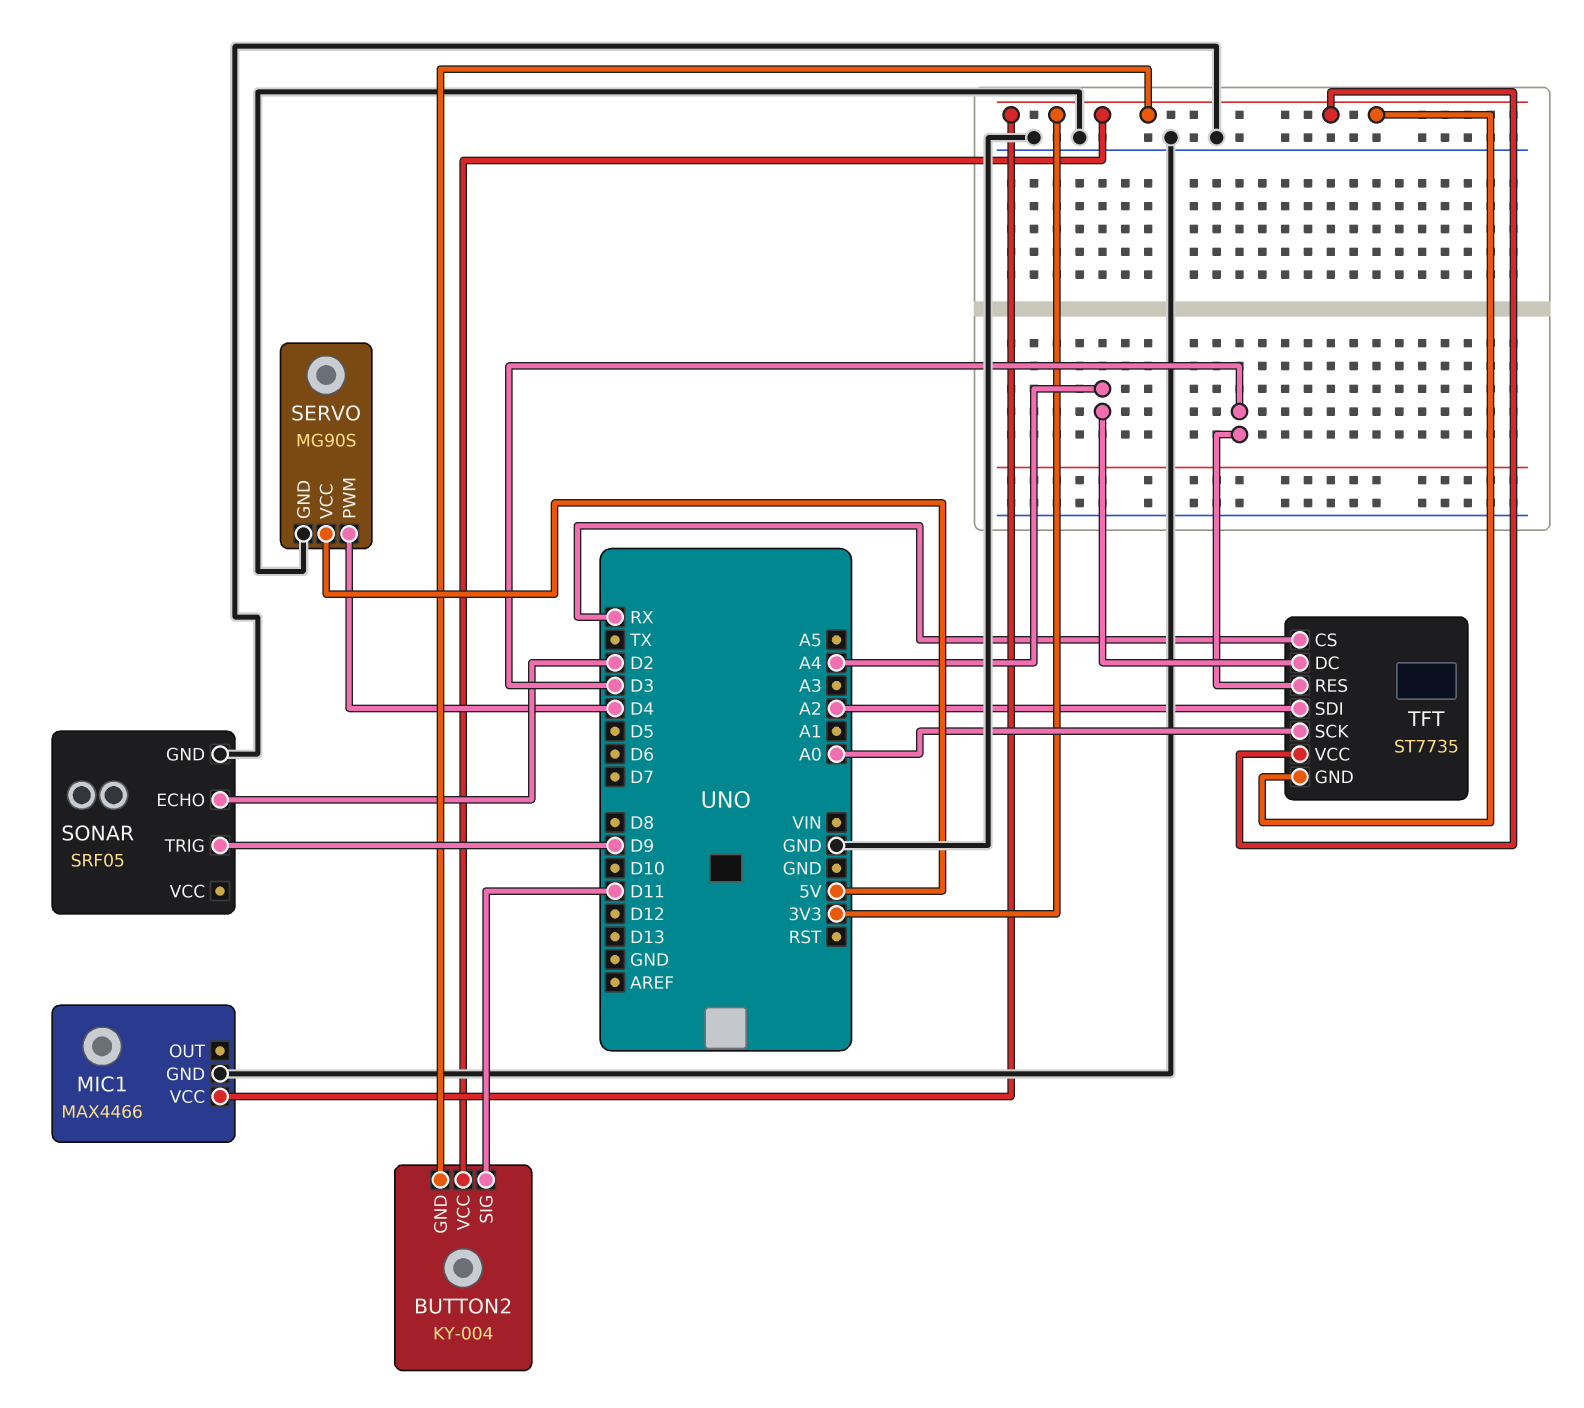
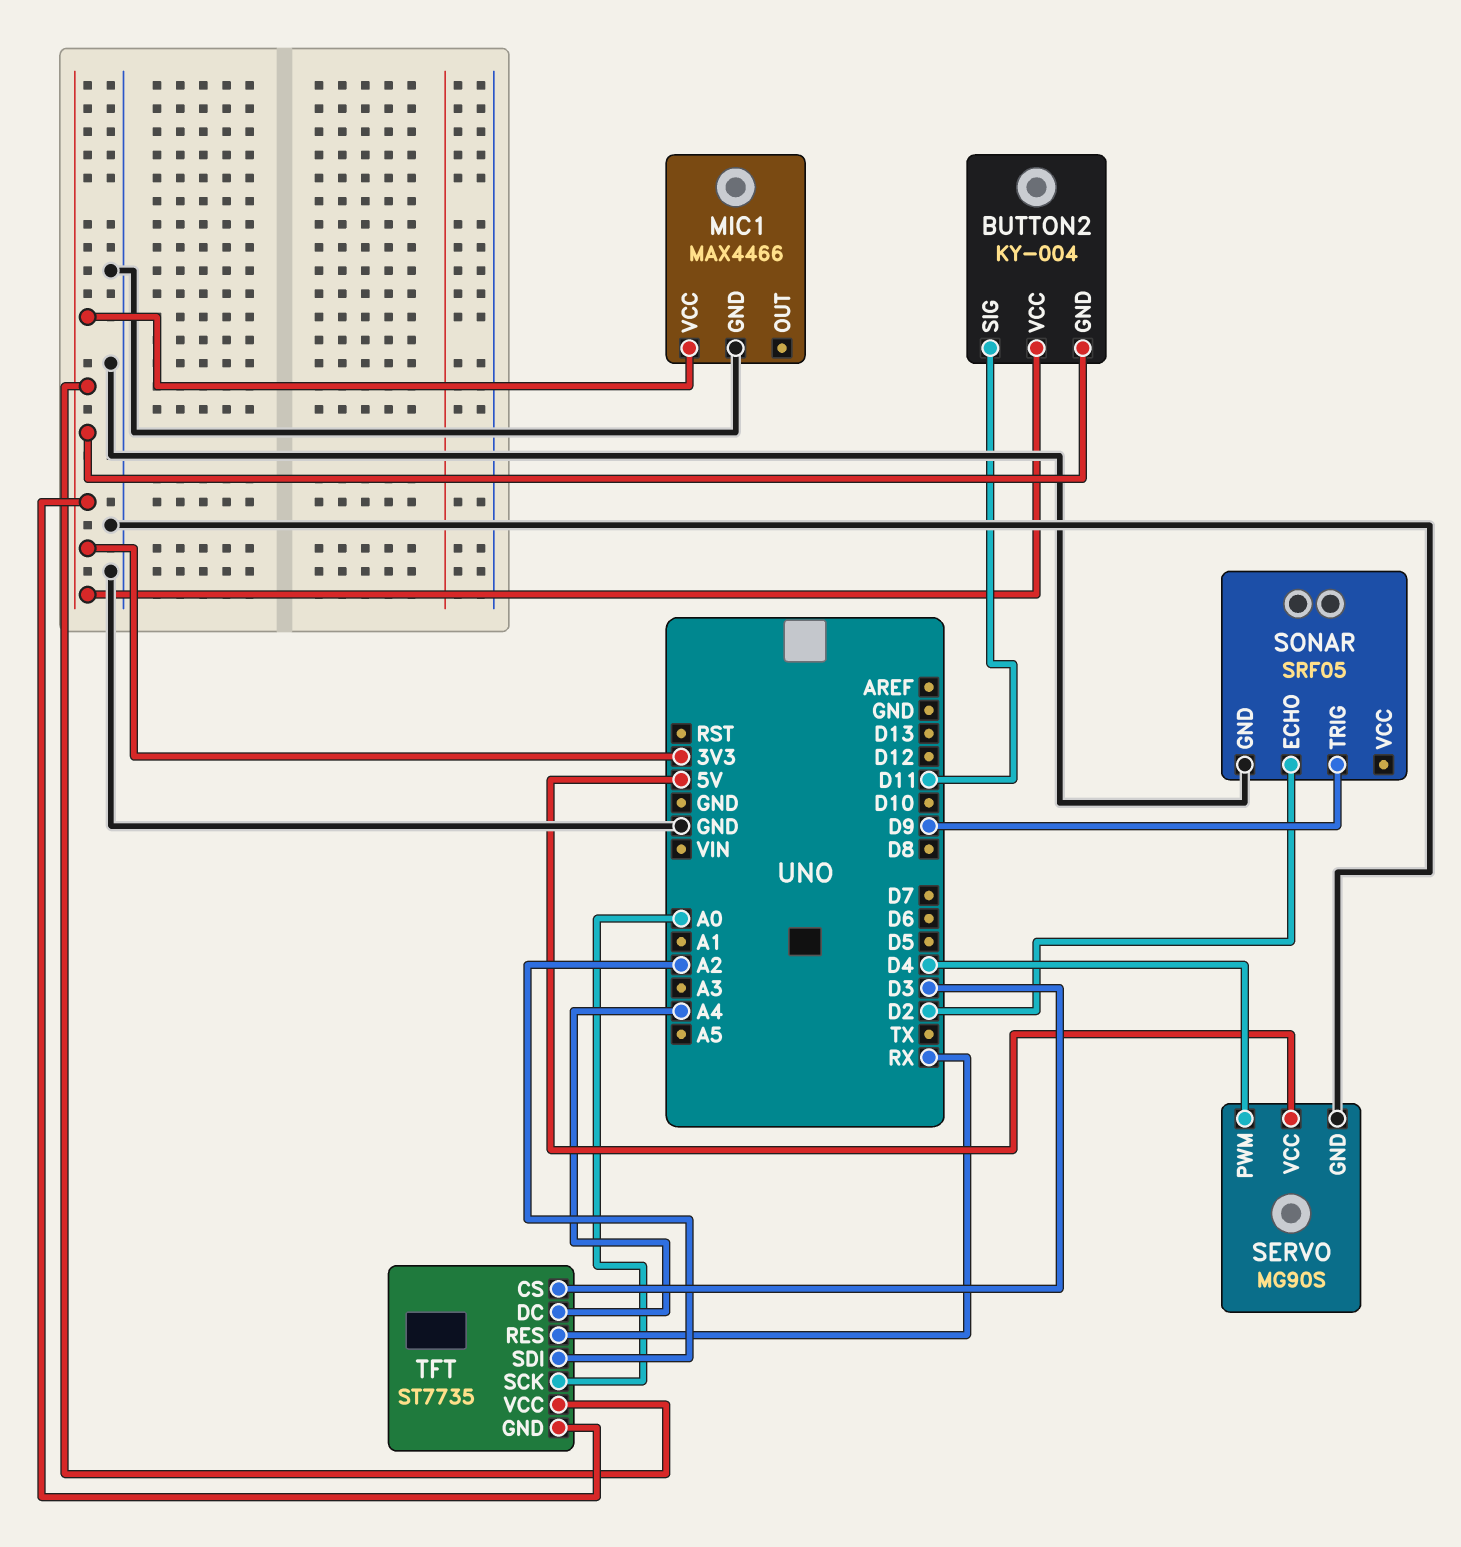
TFT pin CS: RX -> D3
TFT pin RES: D3 -> RX

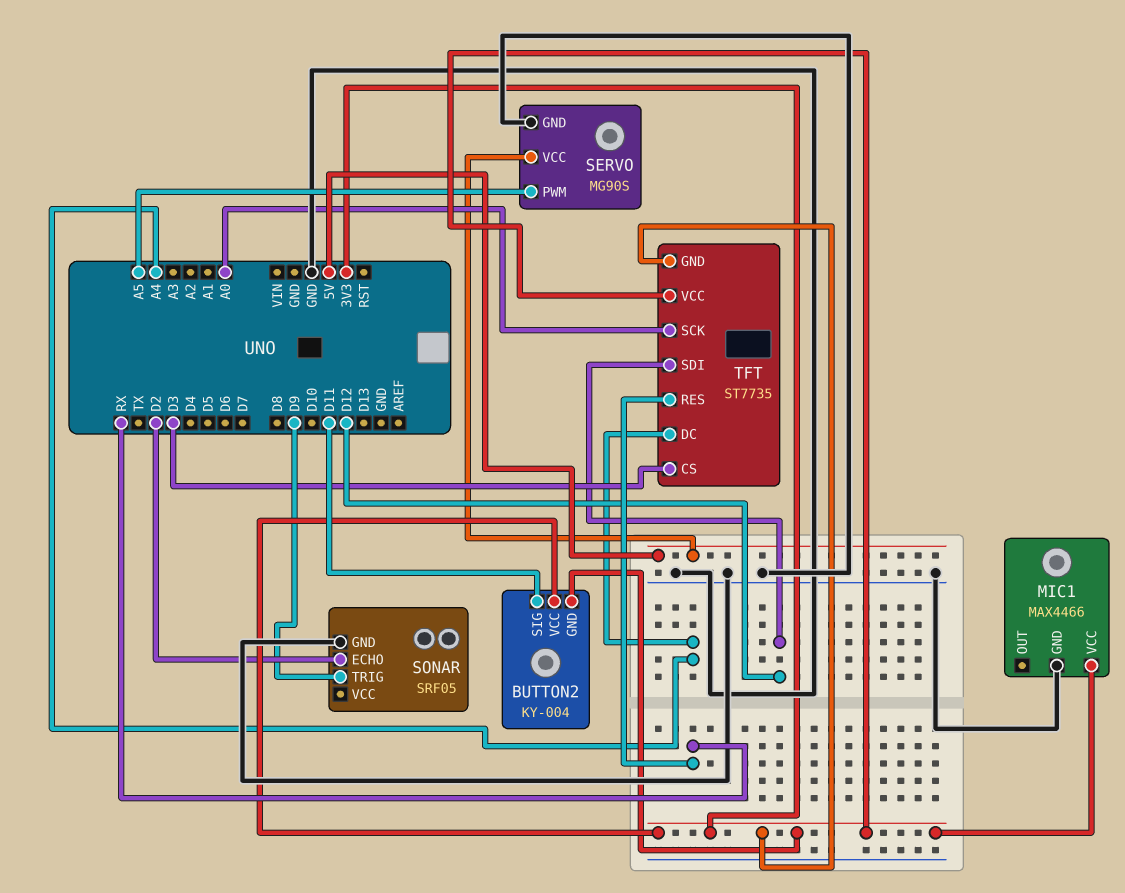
SERVO pin PWM: D4 -> A5
TFT pin SDI: A2 -> D12

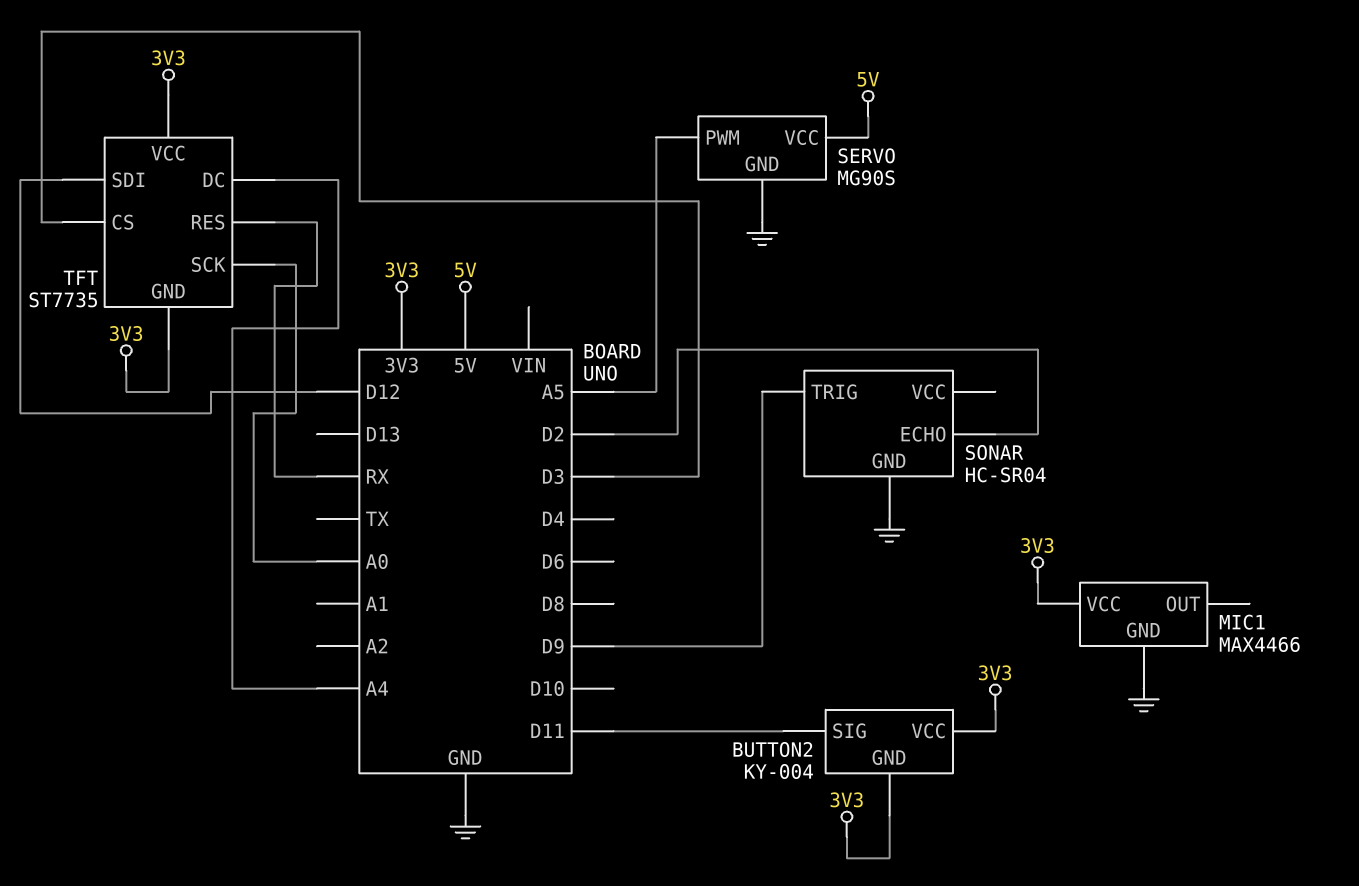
SONAR: SRF05 -> HC-SR04

